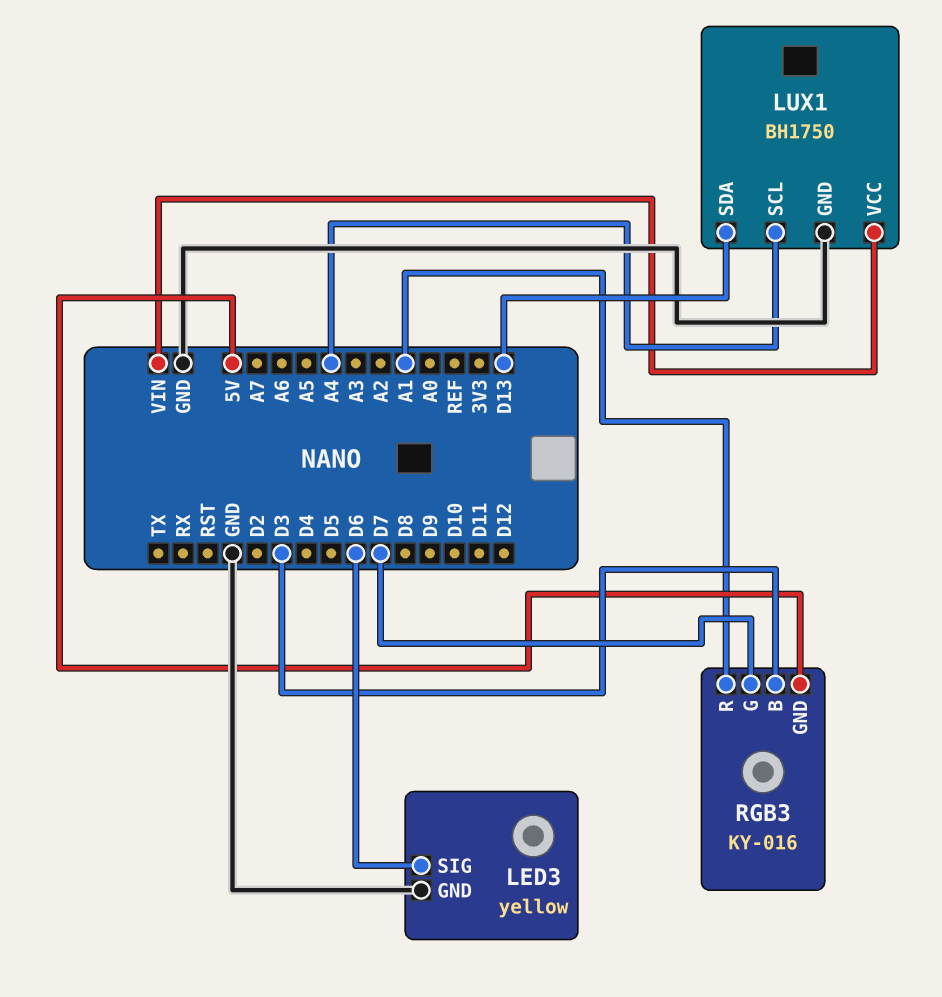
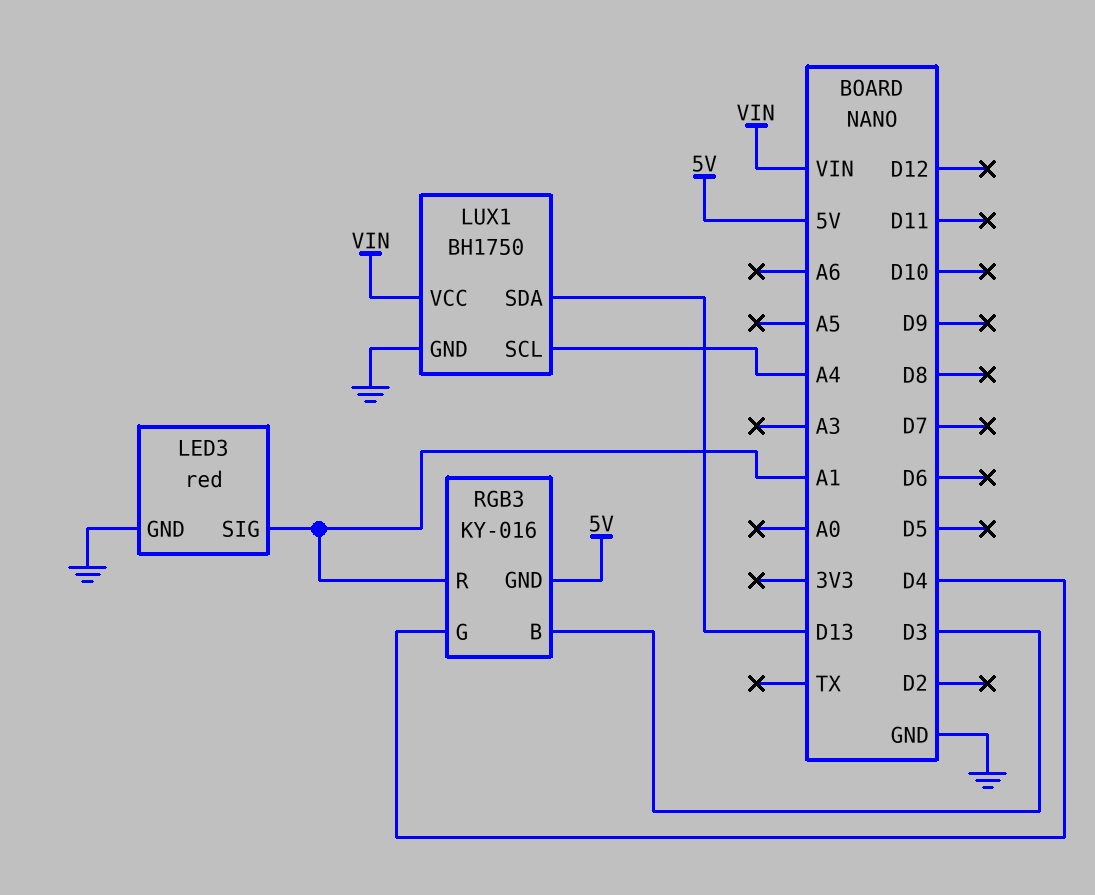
LED3: yellow -> red
LED3 pin SIG: D6 -> A1
RGB3 pin G: D7 -> D4

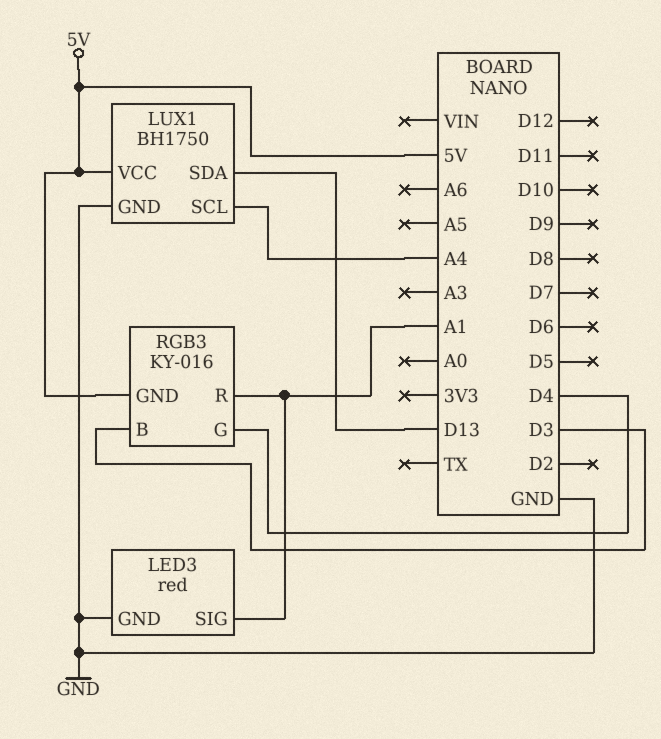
LUX1 pin VCC: VIN -> 5V

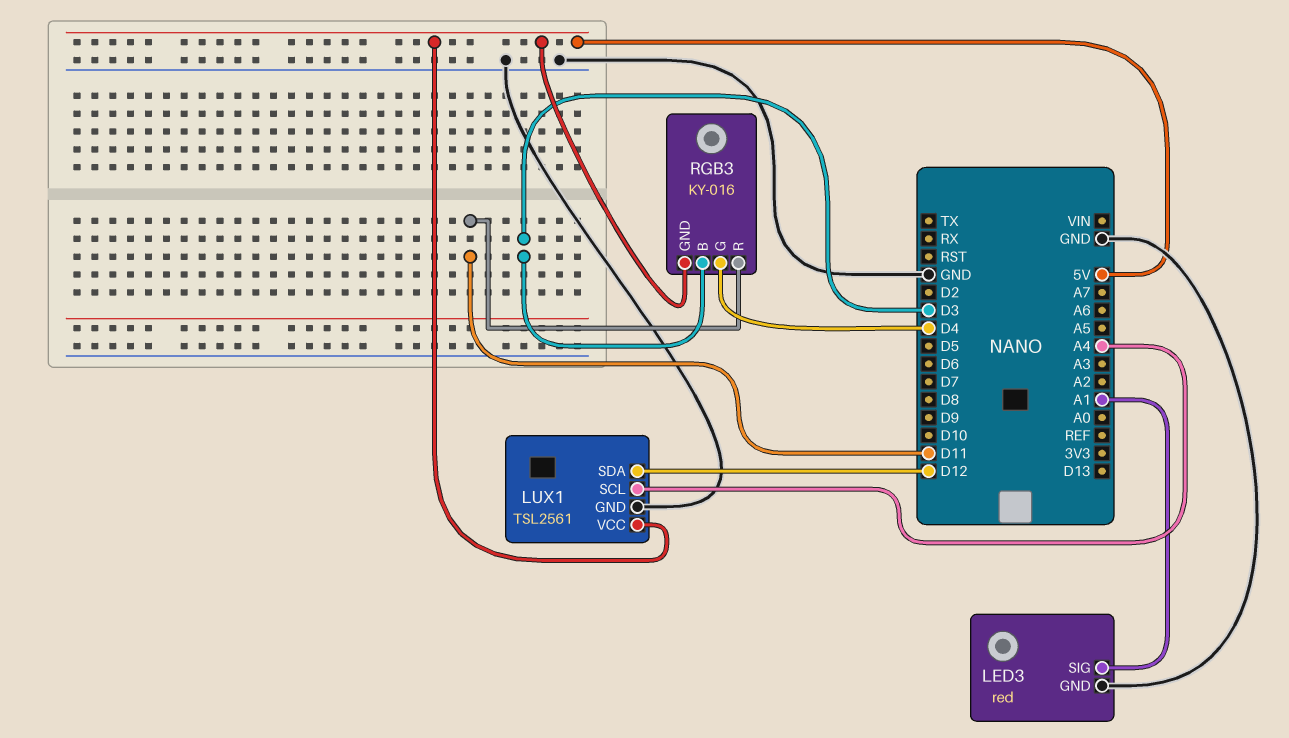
LUX1: BH1750 -> TSL2561
LUX1 pin SDA: D13 -> D12
RGB3 pin R: A1 -> D11

